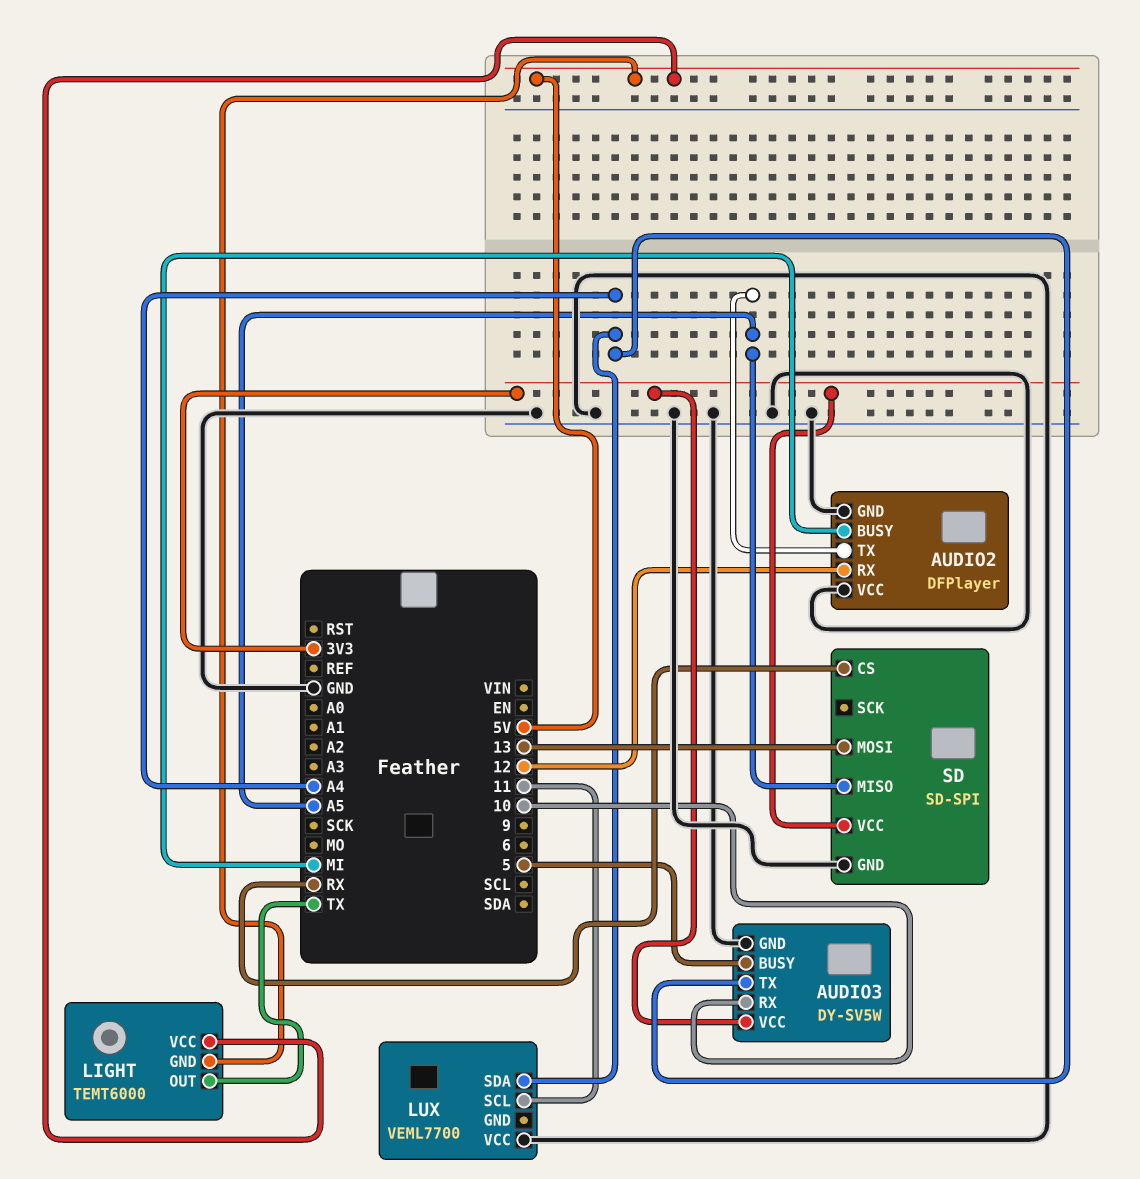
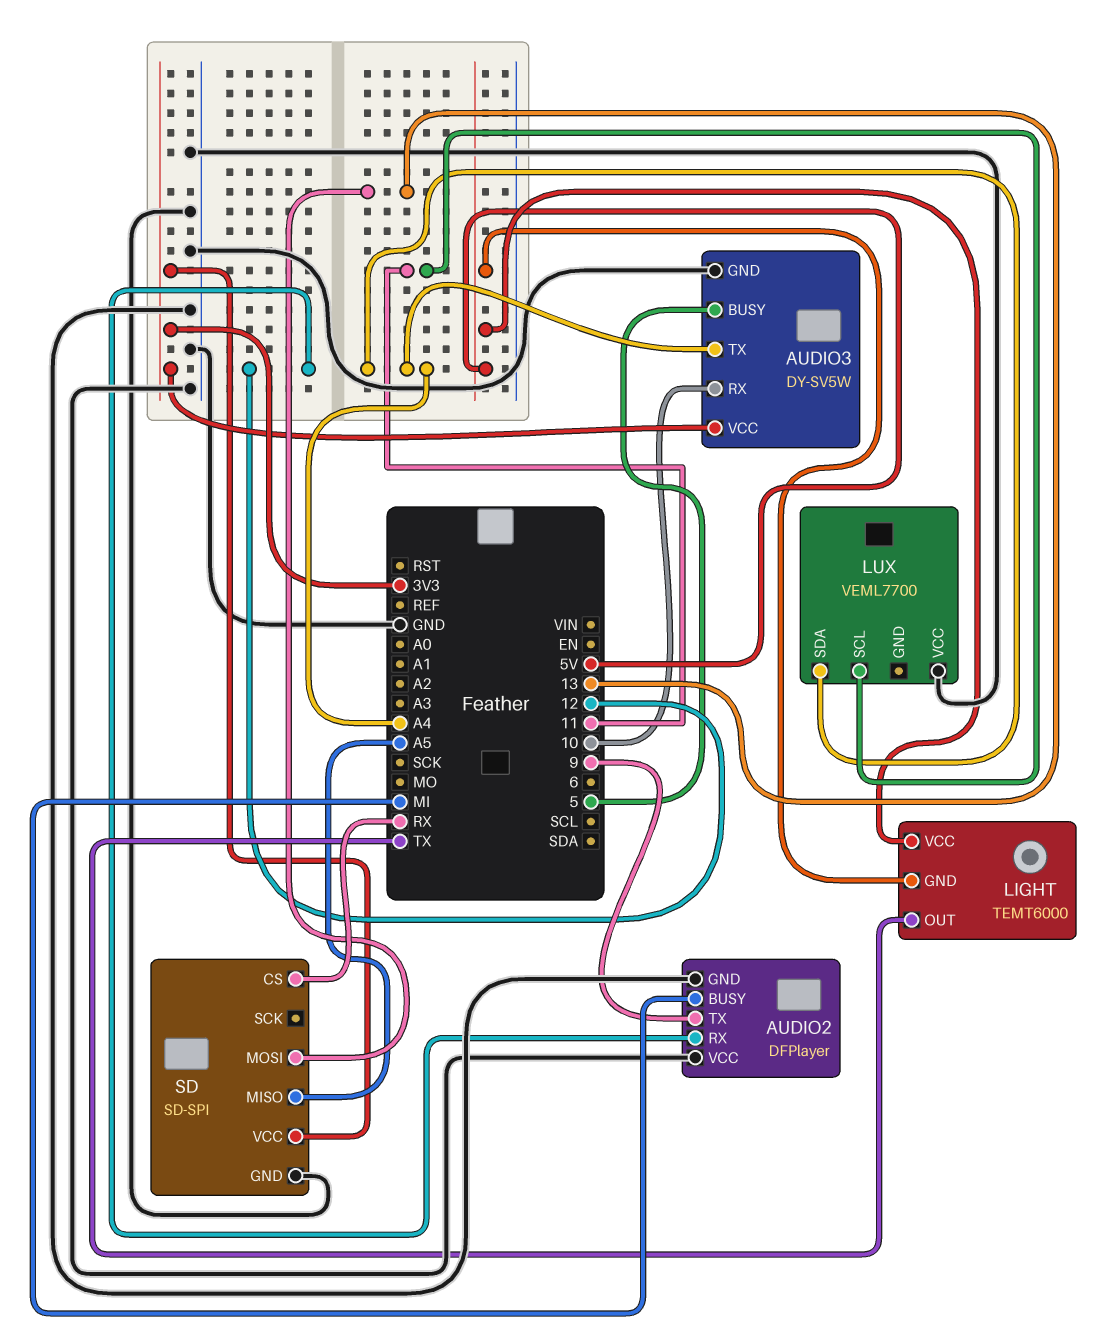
AUDIO2 pin TX: A5 -> 9

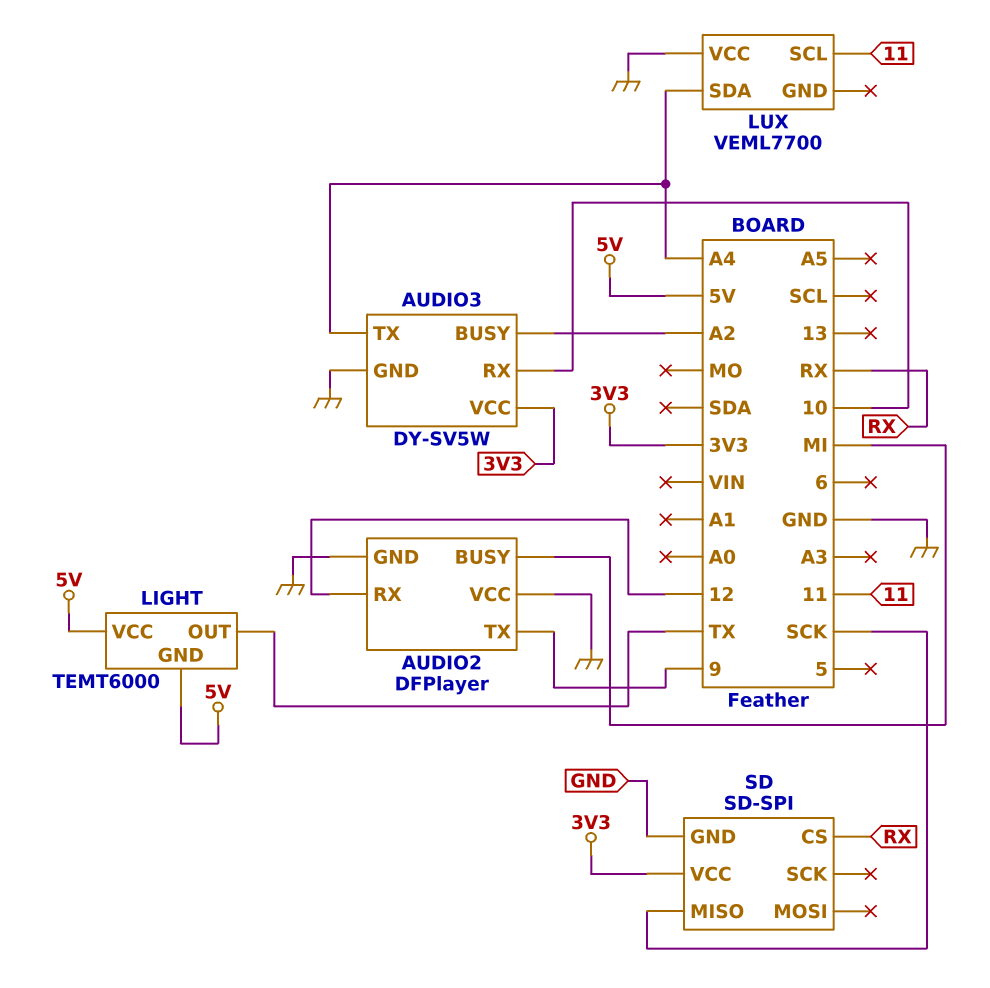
AUDIO3 pin BUSY: 5 -> A2
SD pin MISO: A5 -> SCK
SD pin MOSI: 13 -> none

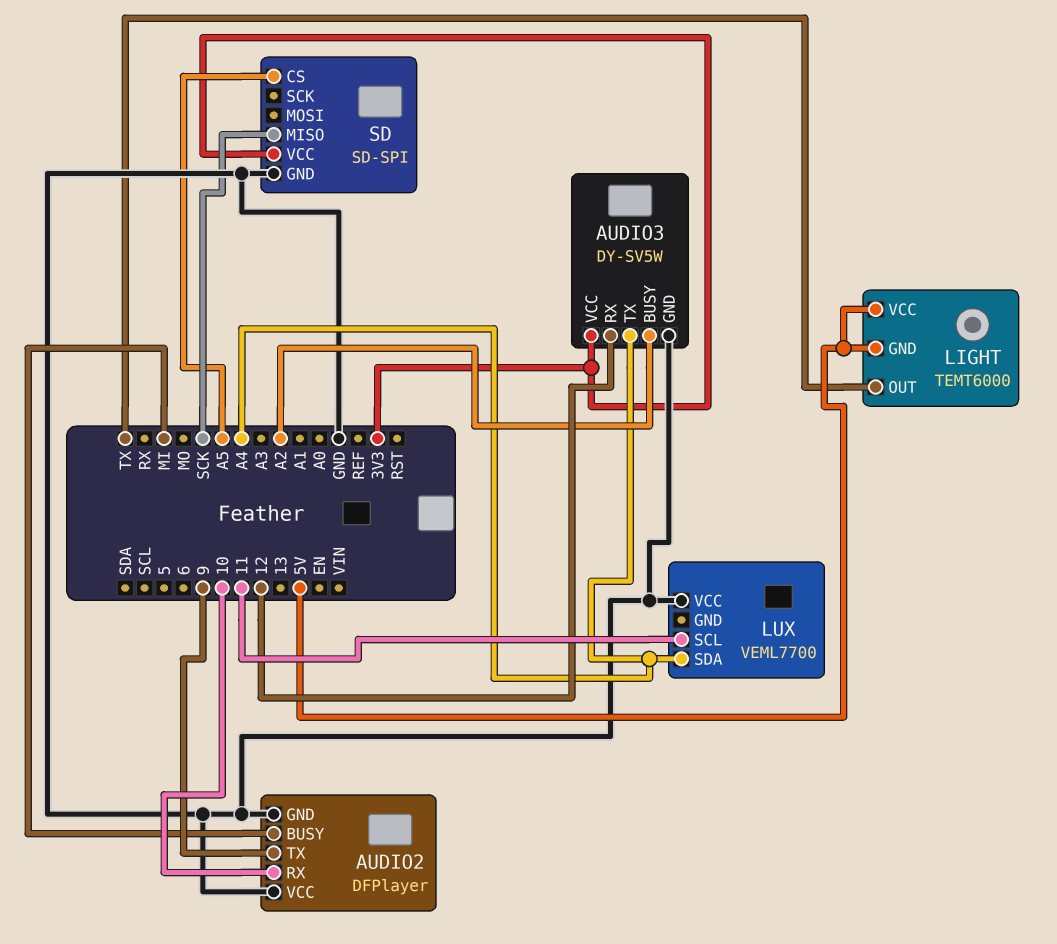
AUDIO2 pin RX: 12 -> 10
AUDIO3 pin RX: 10 -> 12
SD pin CS: RX -> A5

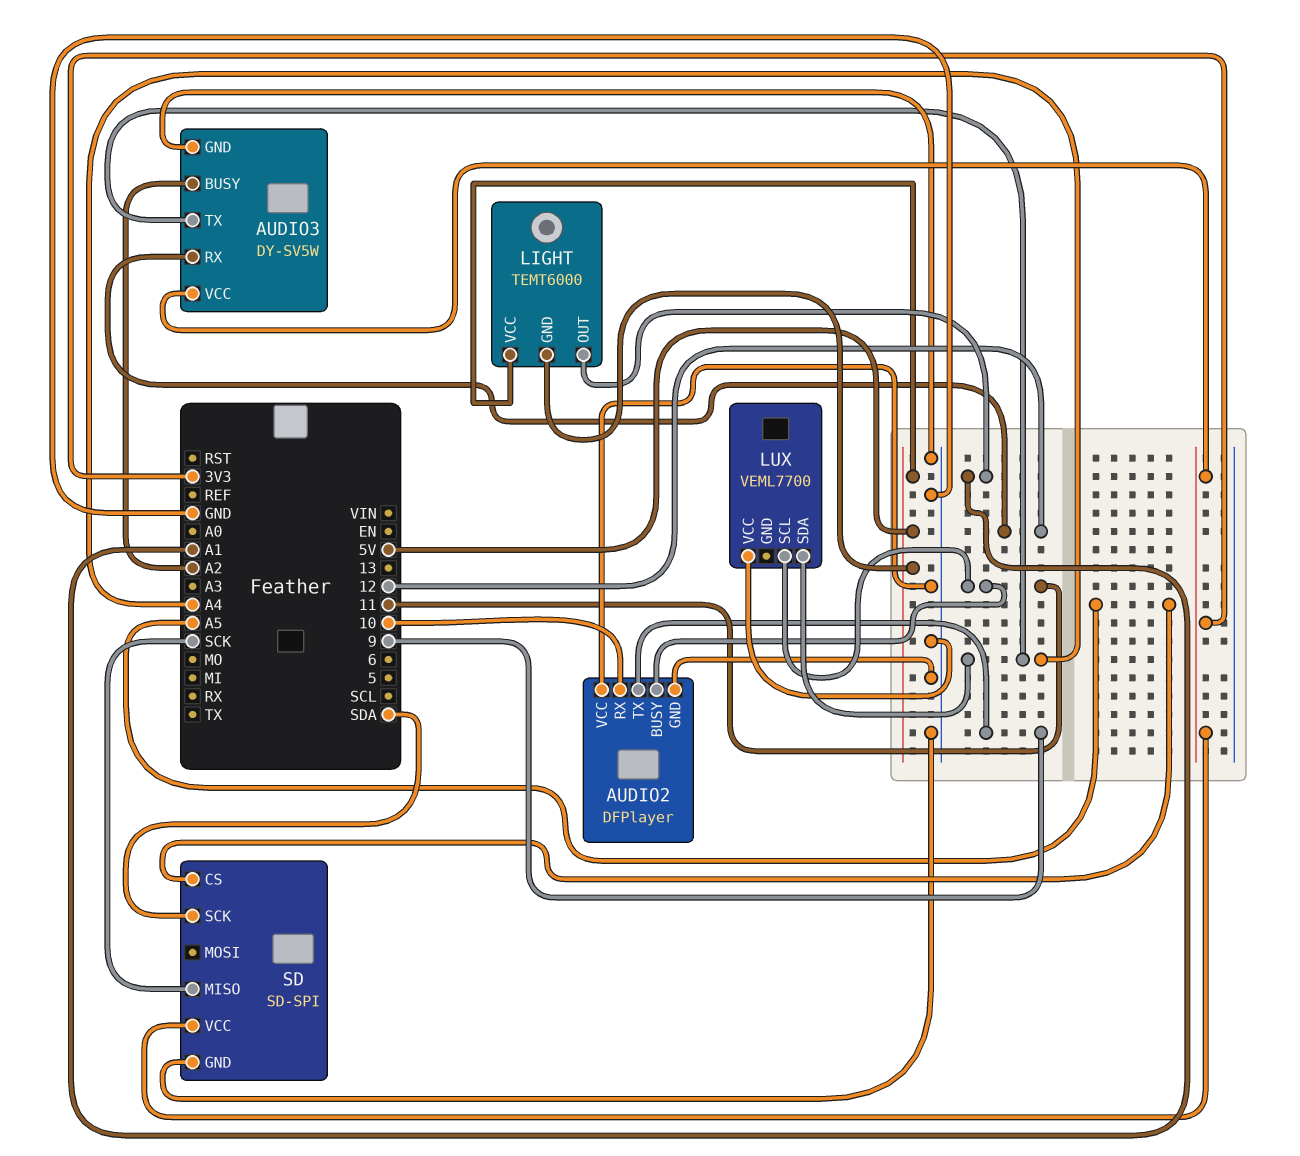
AUDIO2 pin BUSY: MI -> 11
LIGHT pin OUT: TX -> A1
SD pin SCK: none -> SDA

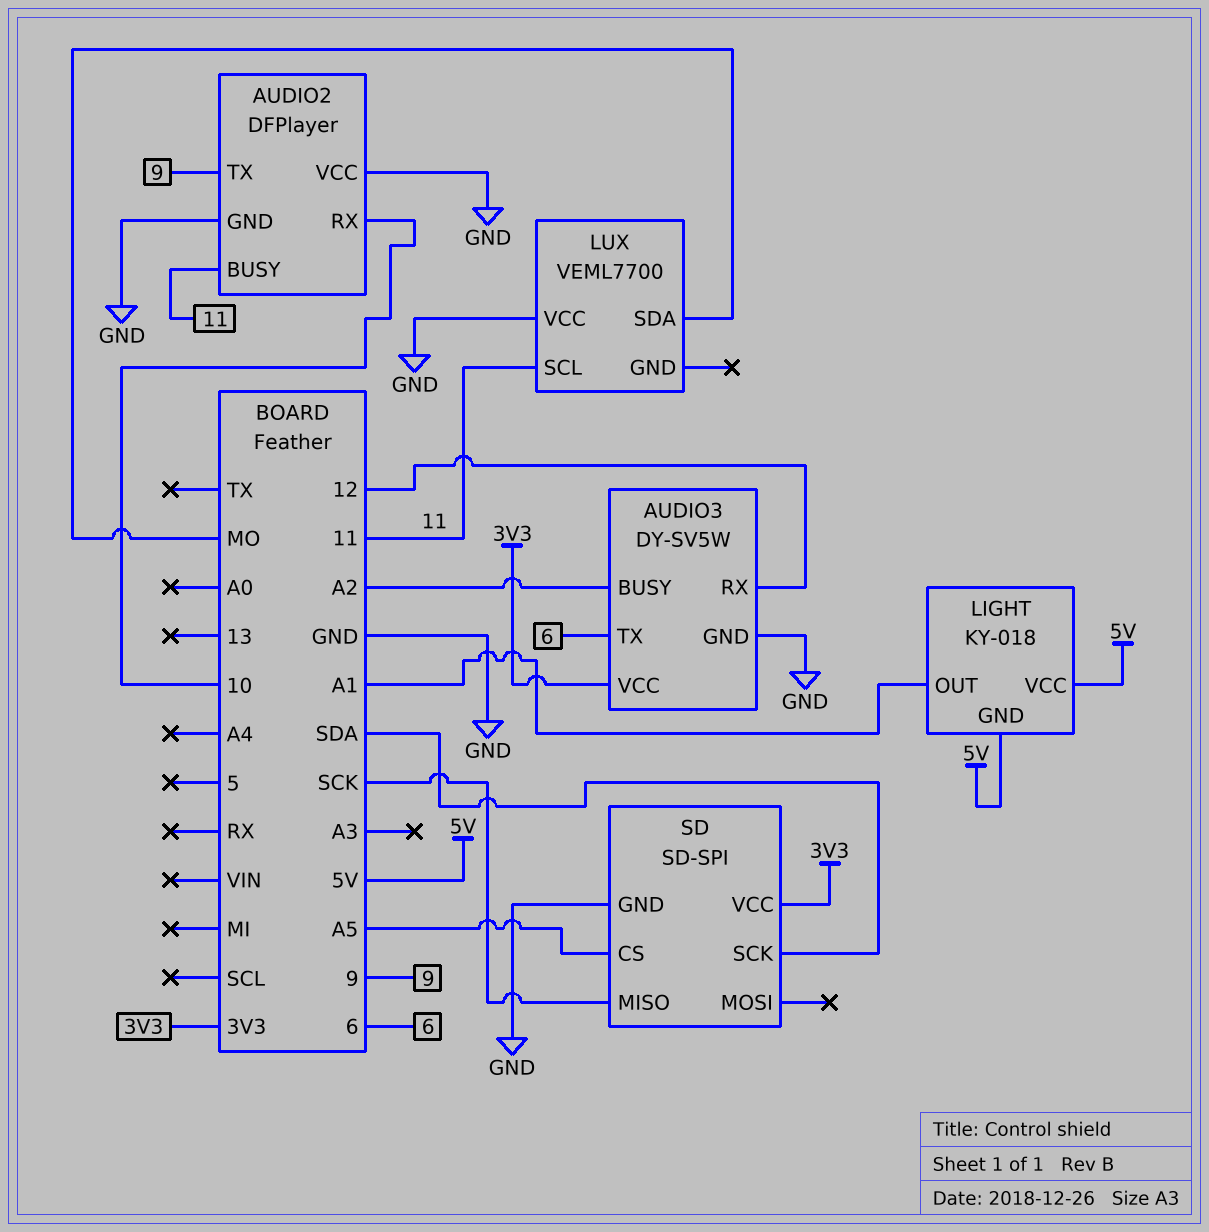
AUDIO3 pin TX: A4 -> 6
LIGHT: TEMT6000 -> KY-018
LUX pin SDA: A4 -> MO

